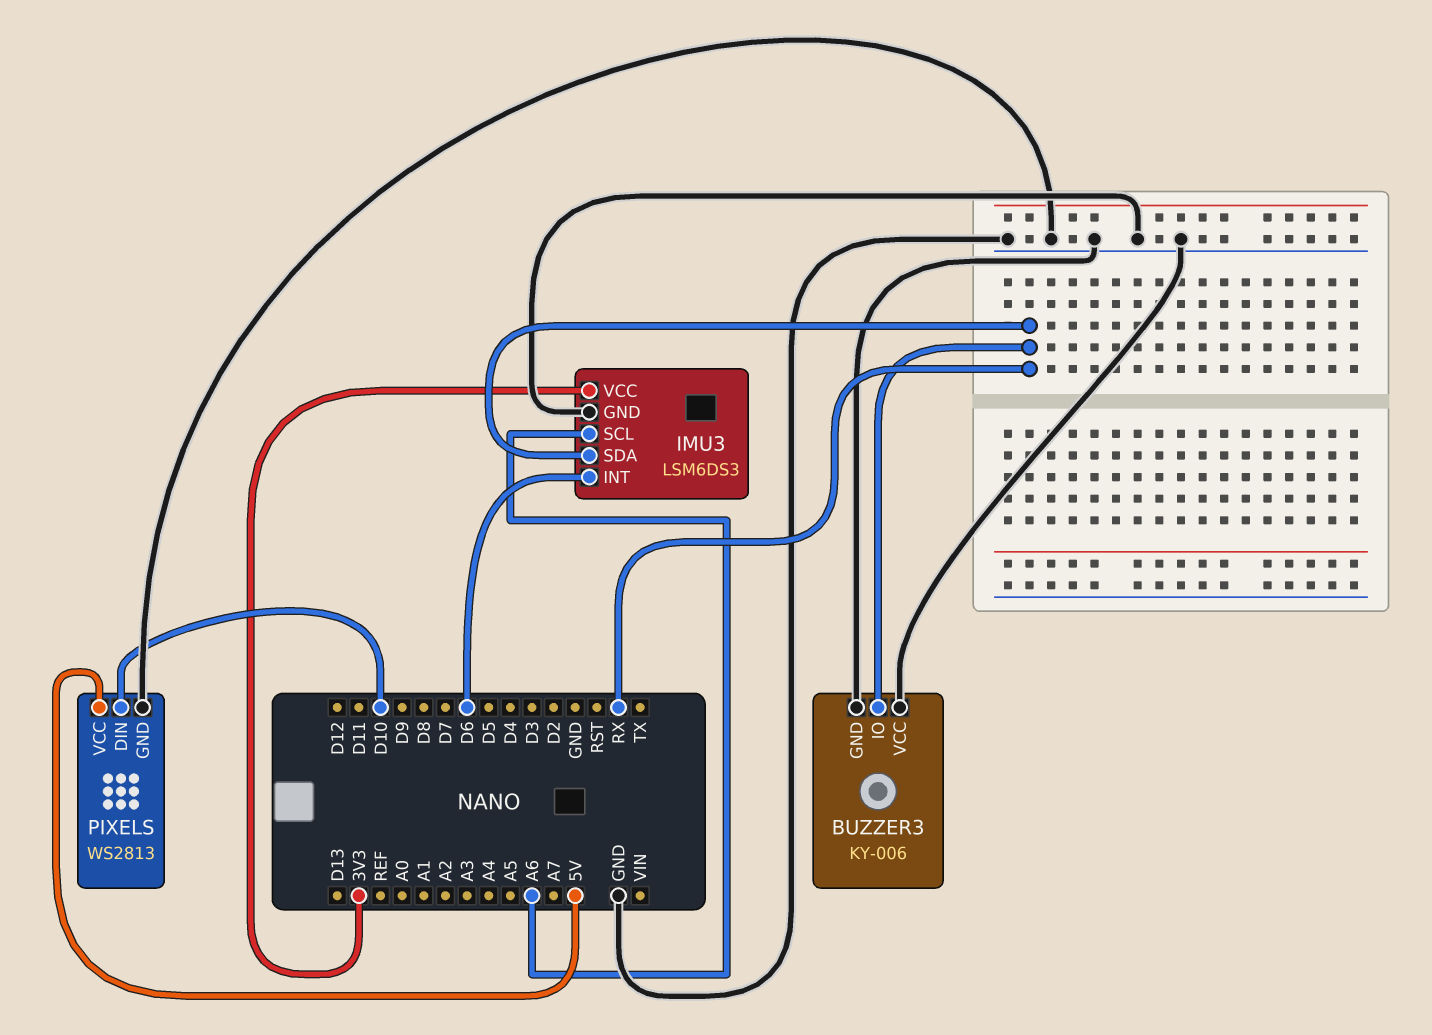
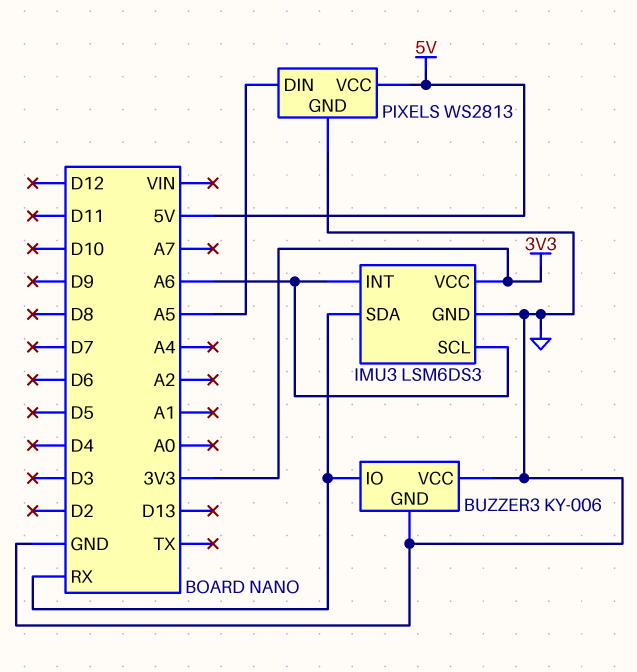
IMU3 pin INT: D6 -> A6
PIXELS pin DIN: D10 -> A5

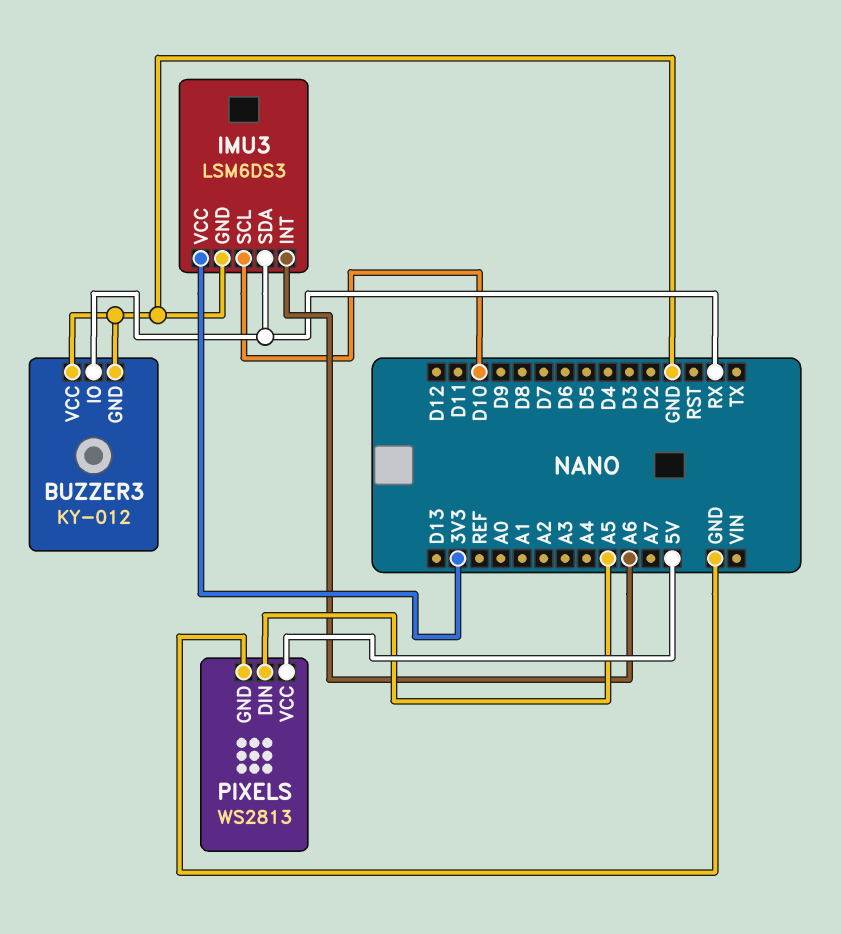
BUZZER3: KY-006 -> KY-012
IMU3 pin SCL: A6 -> D10

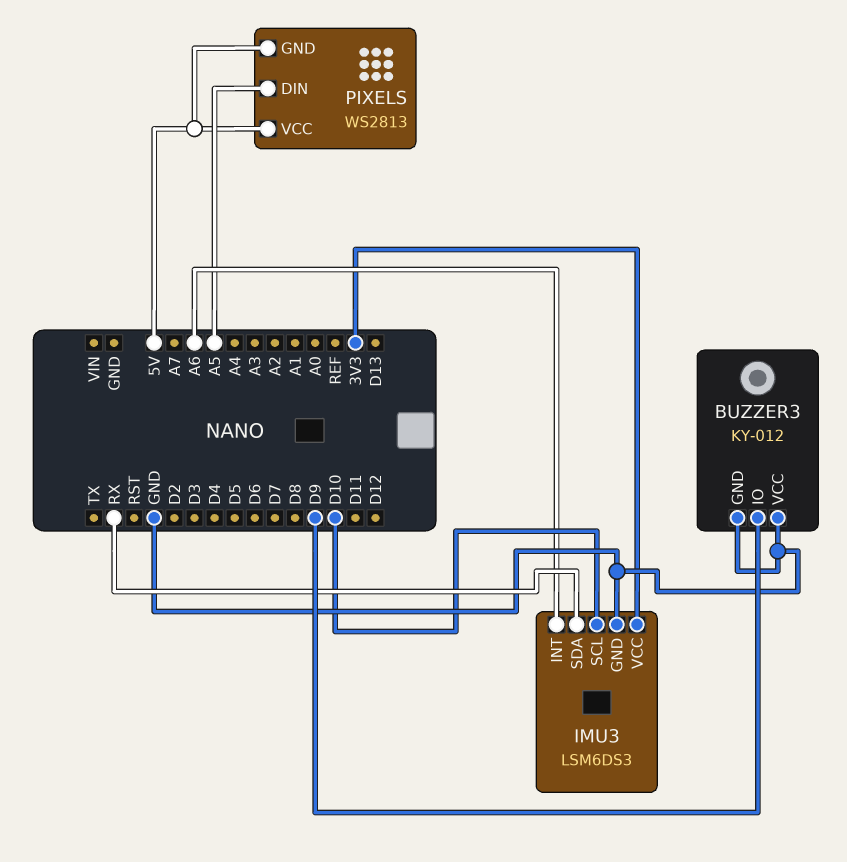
BUZZER3 pin IO: RX -> D9
PIXELS pin GND: GND -> 5V

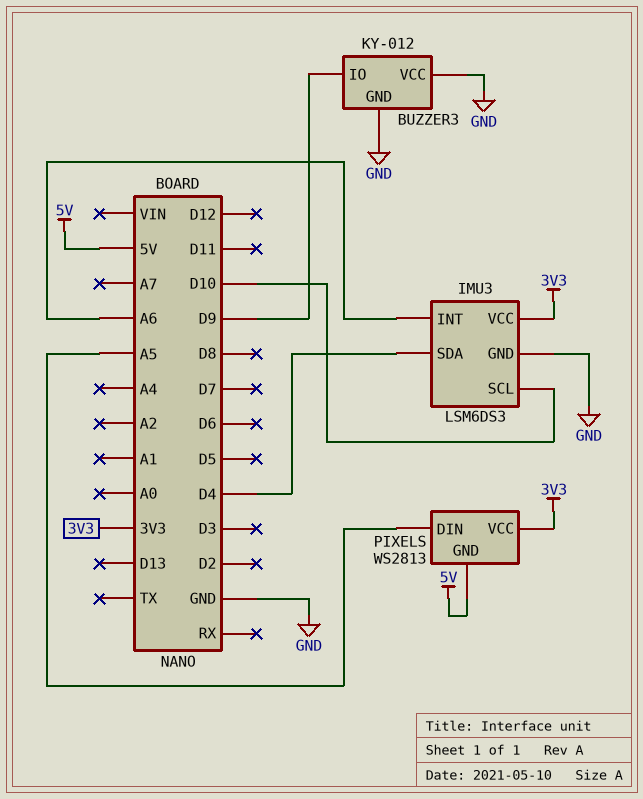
IMU3 pin SDA: RX -> D4
PIXELS pin VCC: 5V -> 3V3

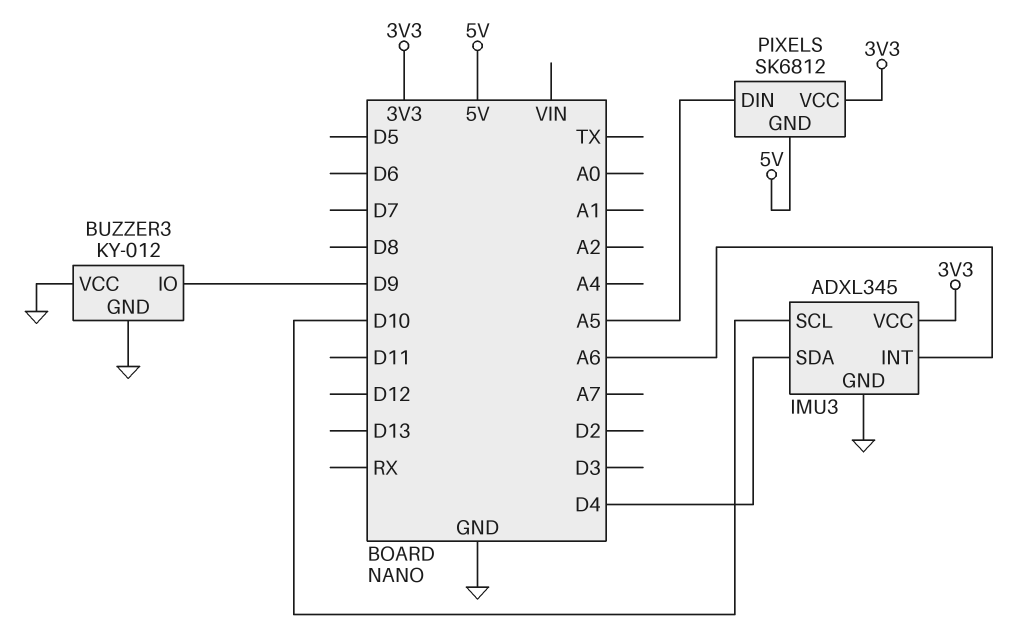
IMU3: LSM6DS3 -> ADXL345
PIXELS: WS2813 -> SK6812

